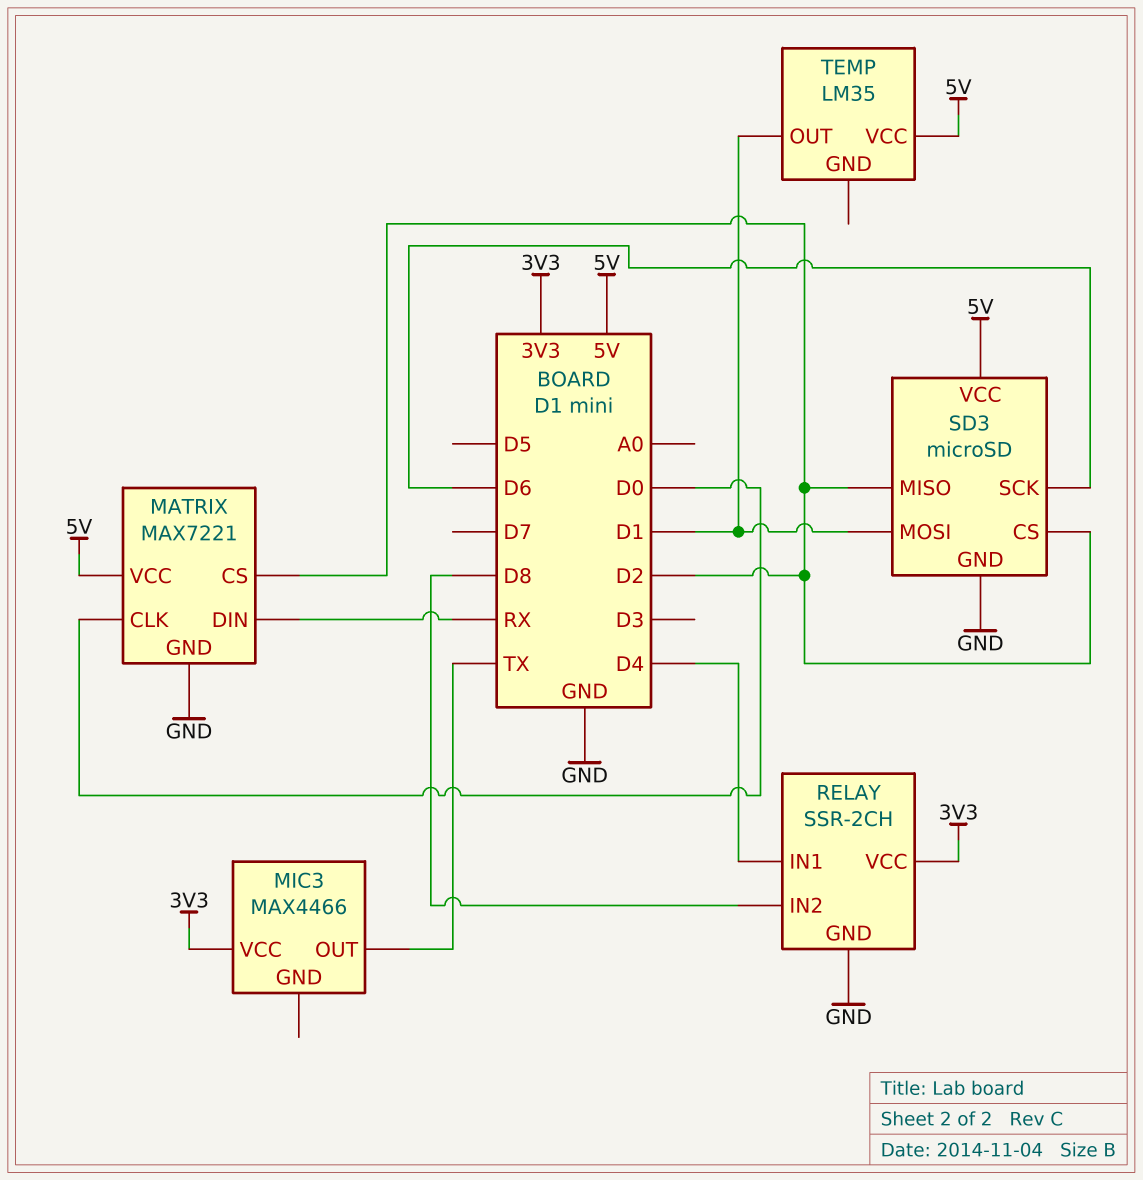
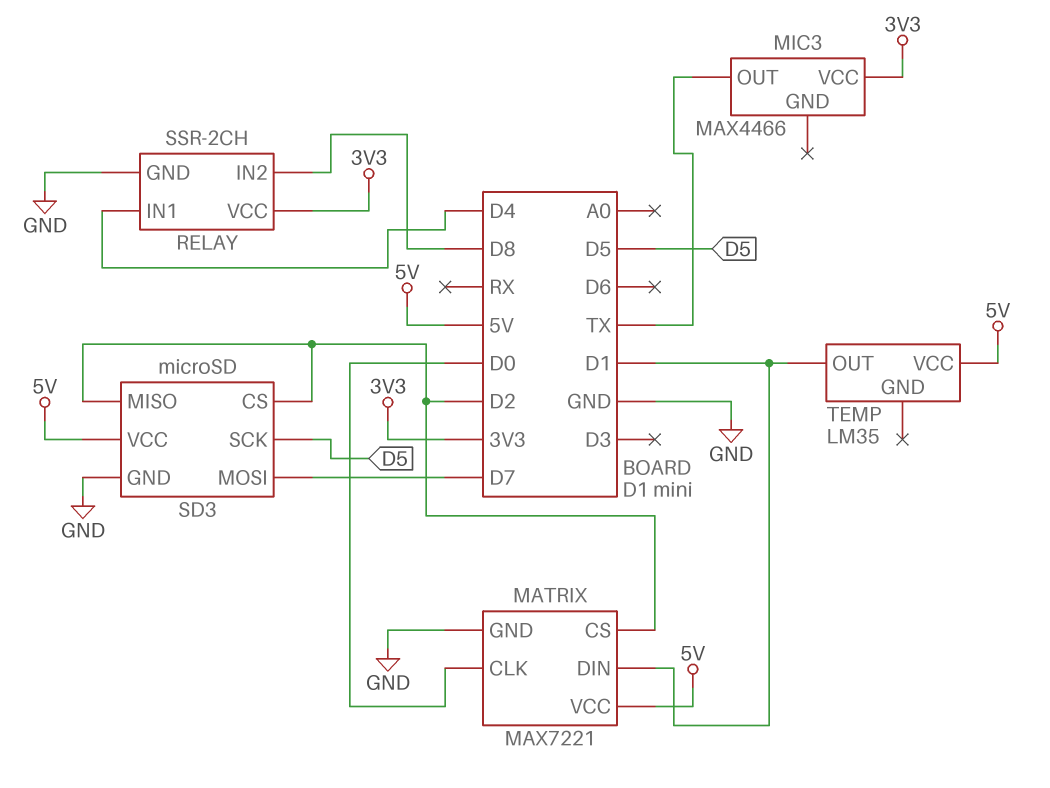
MATRIX pin DIN: RX -> D1
SD3 pin MOSI: D1 -> D7
SD3 pin SCK: D6 -> D5

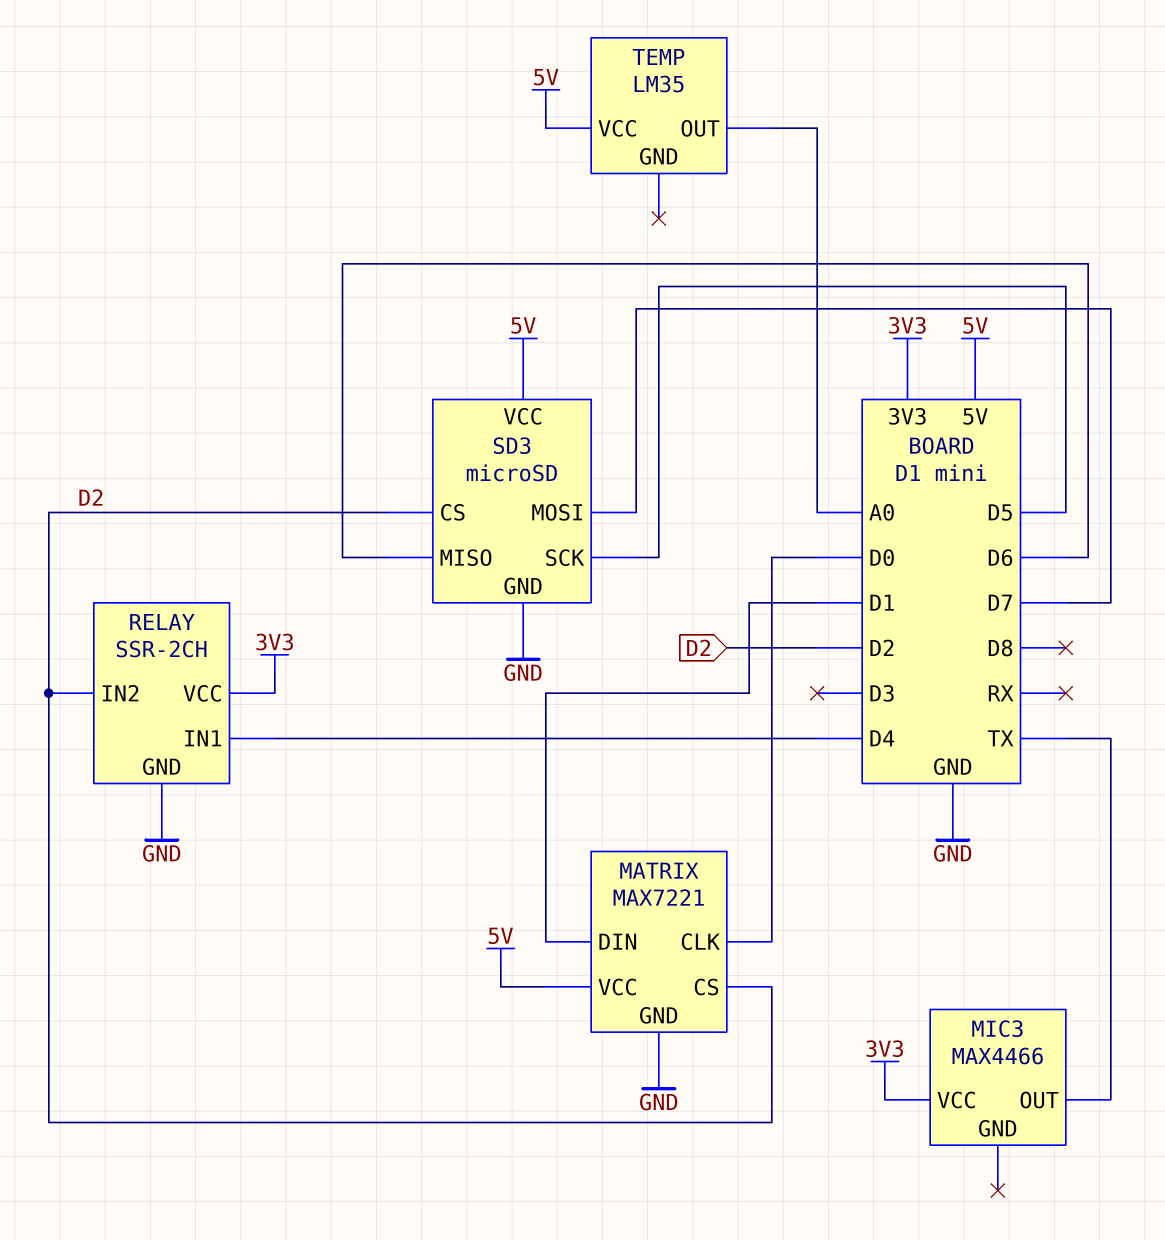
RELAY pin IN2: D8 -> D2
SD3 pin MISO: D2 -> D6
TEMP pin OUT: D1 -> A0

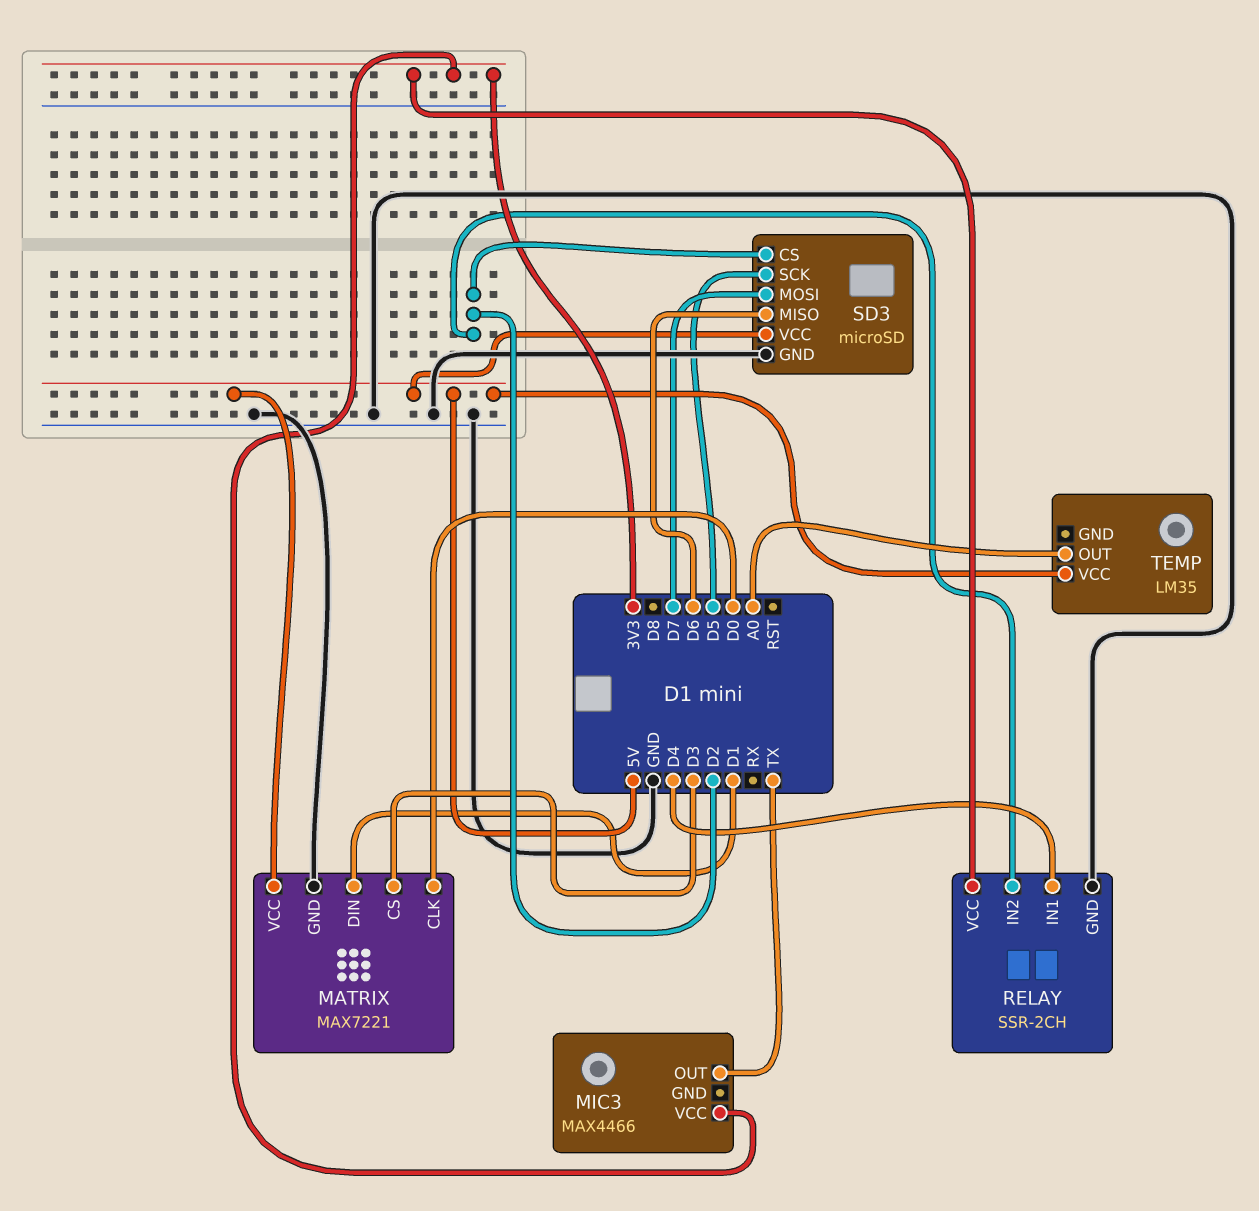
MATRIX pin CS: D2 -> D3

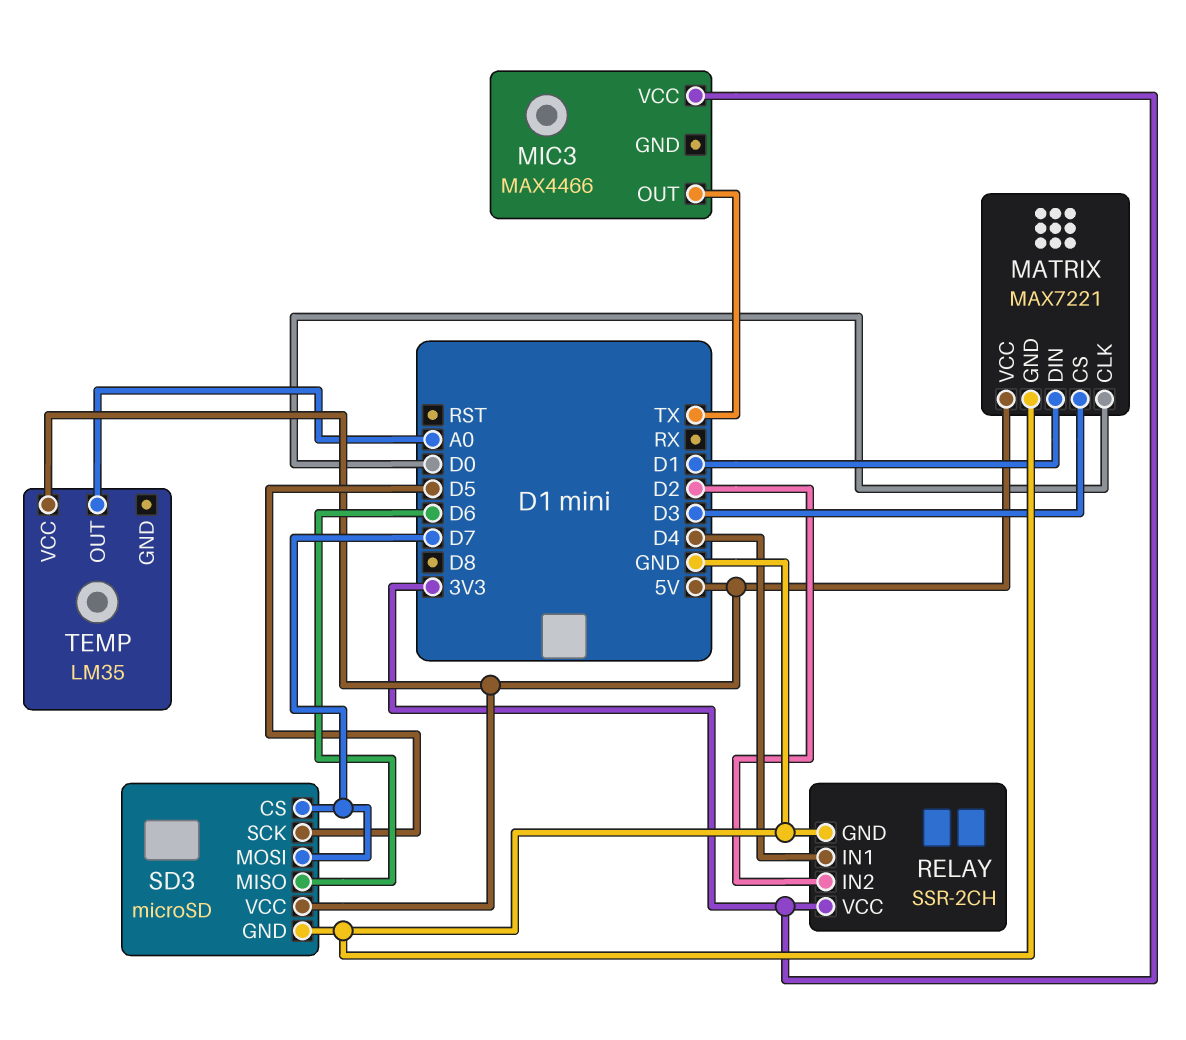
SD3 pin CS: D2 -> D7

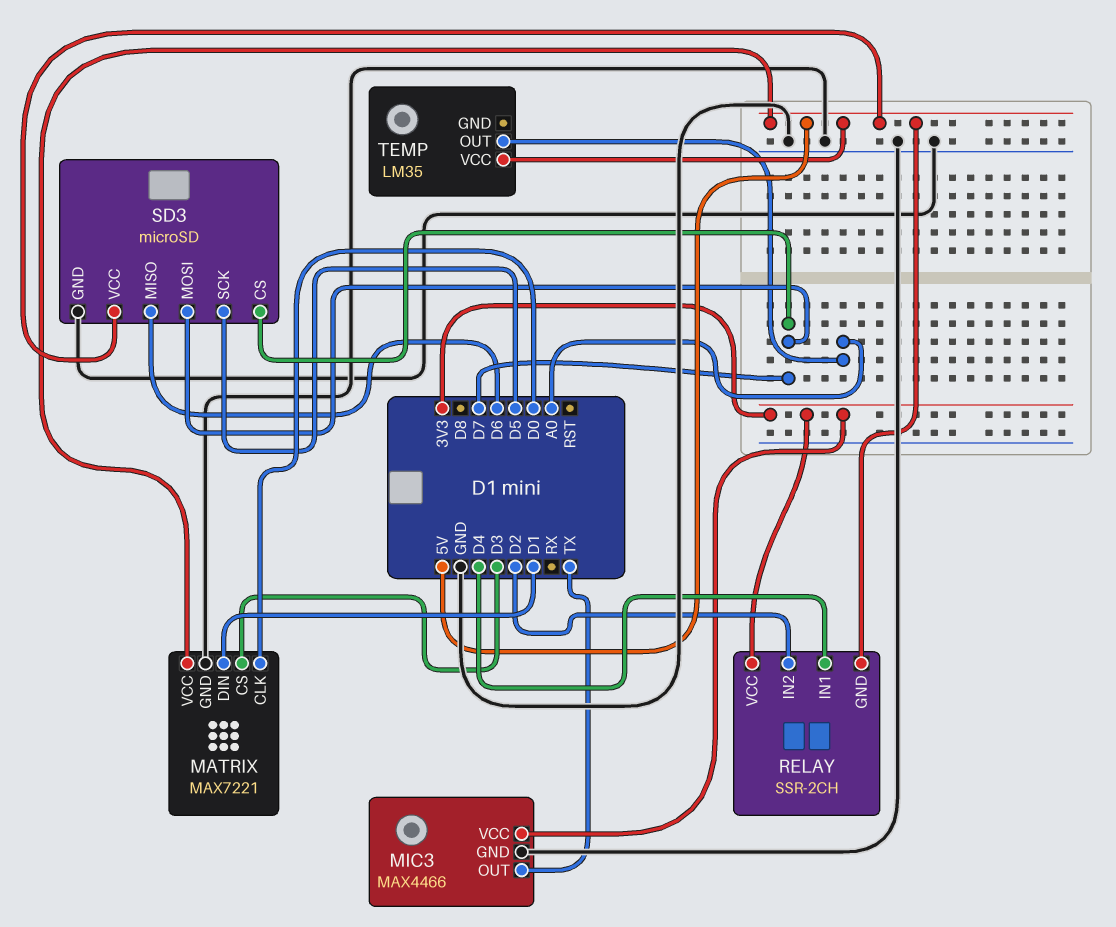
MIC3 pin GND: none -> GND
RELAY pin GND: GND -> 5V

